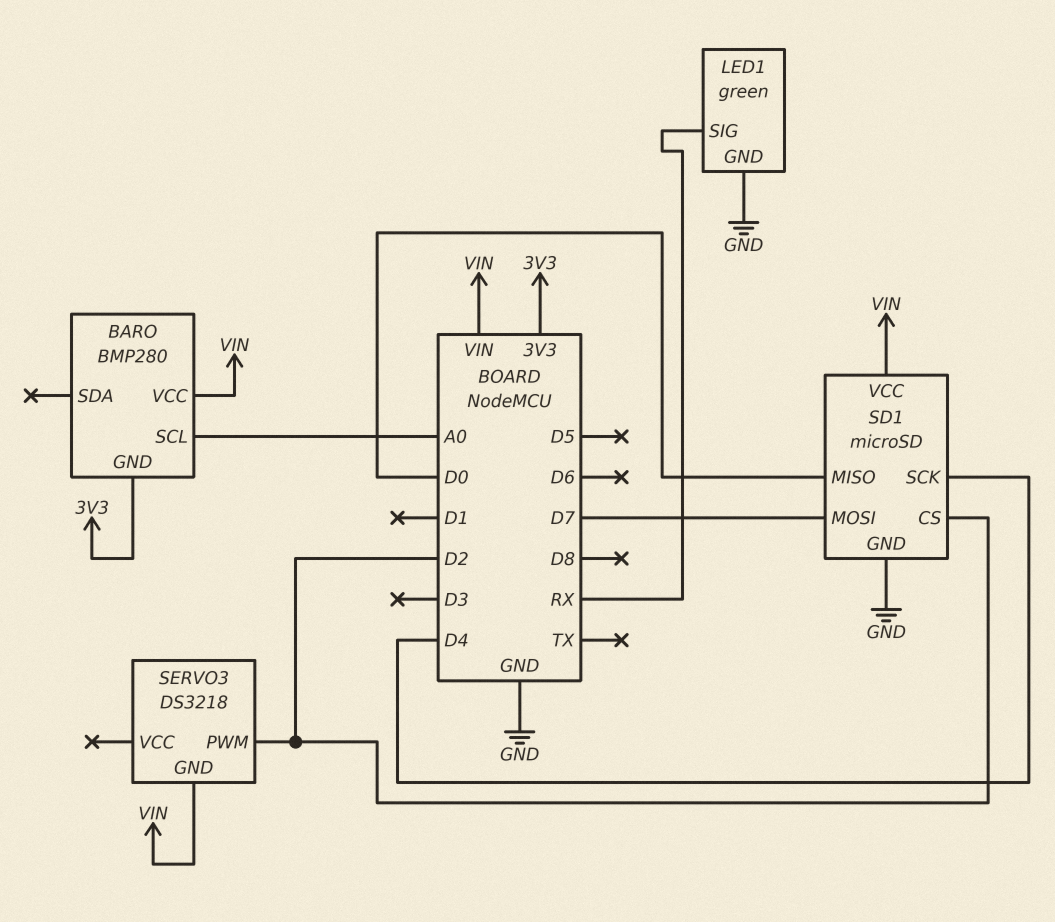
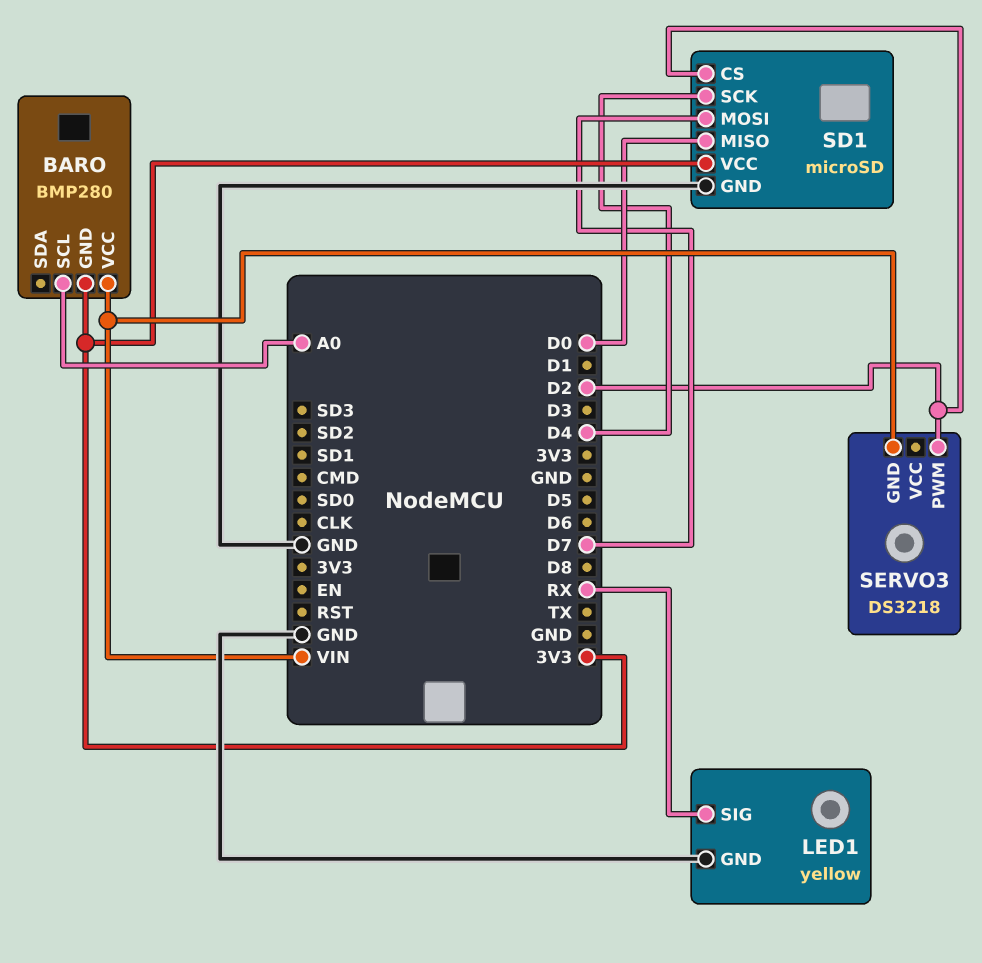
LED1: green -> yellow
SD1 pin VCC: VIN -> 3V3

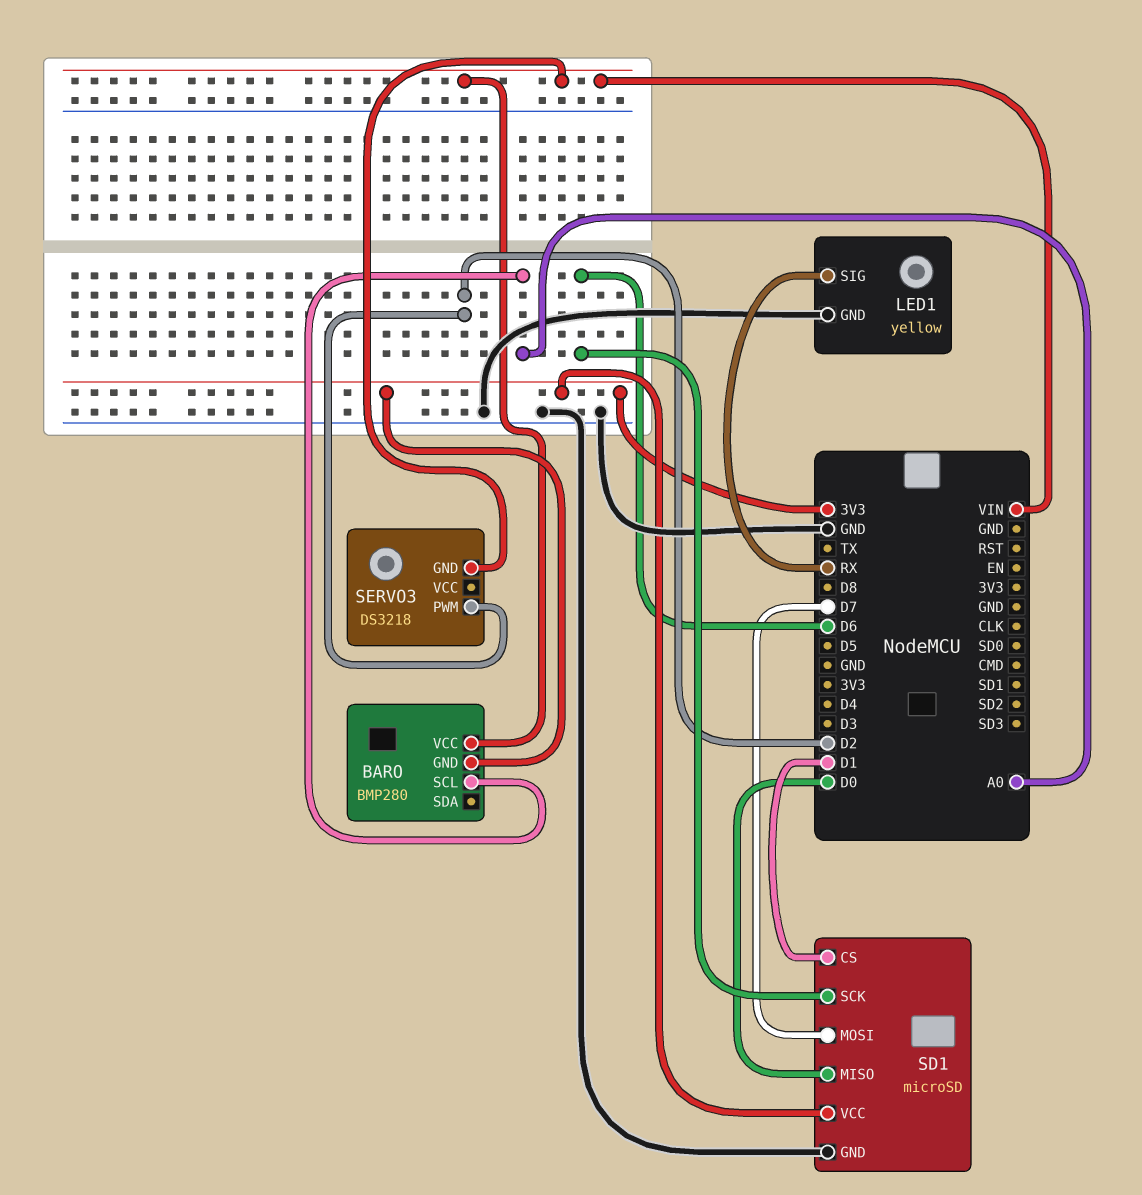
SD1 pin CS: D2 -> D1
SD1 pin SCK: D4 -> D6

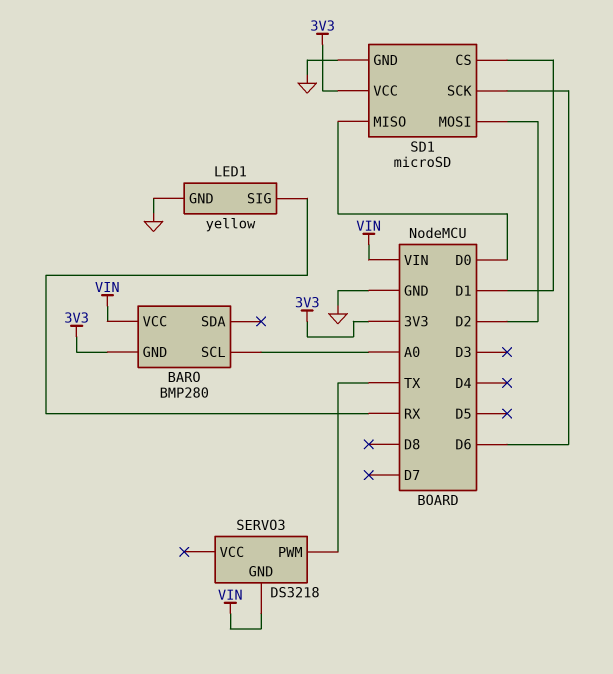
SD1 pin MOSI: D7 -> D2
SERVO3 pin PWM: D2 -> TX

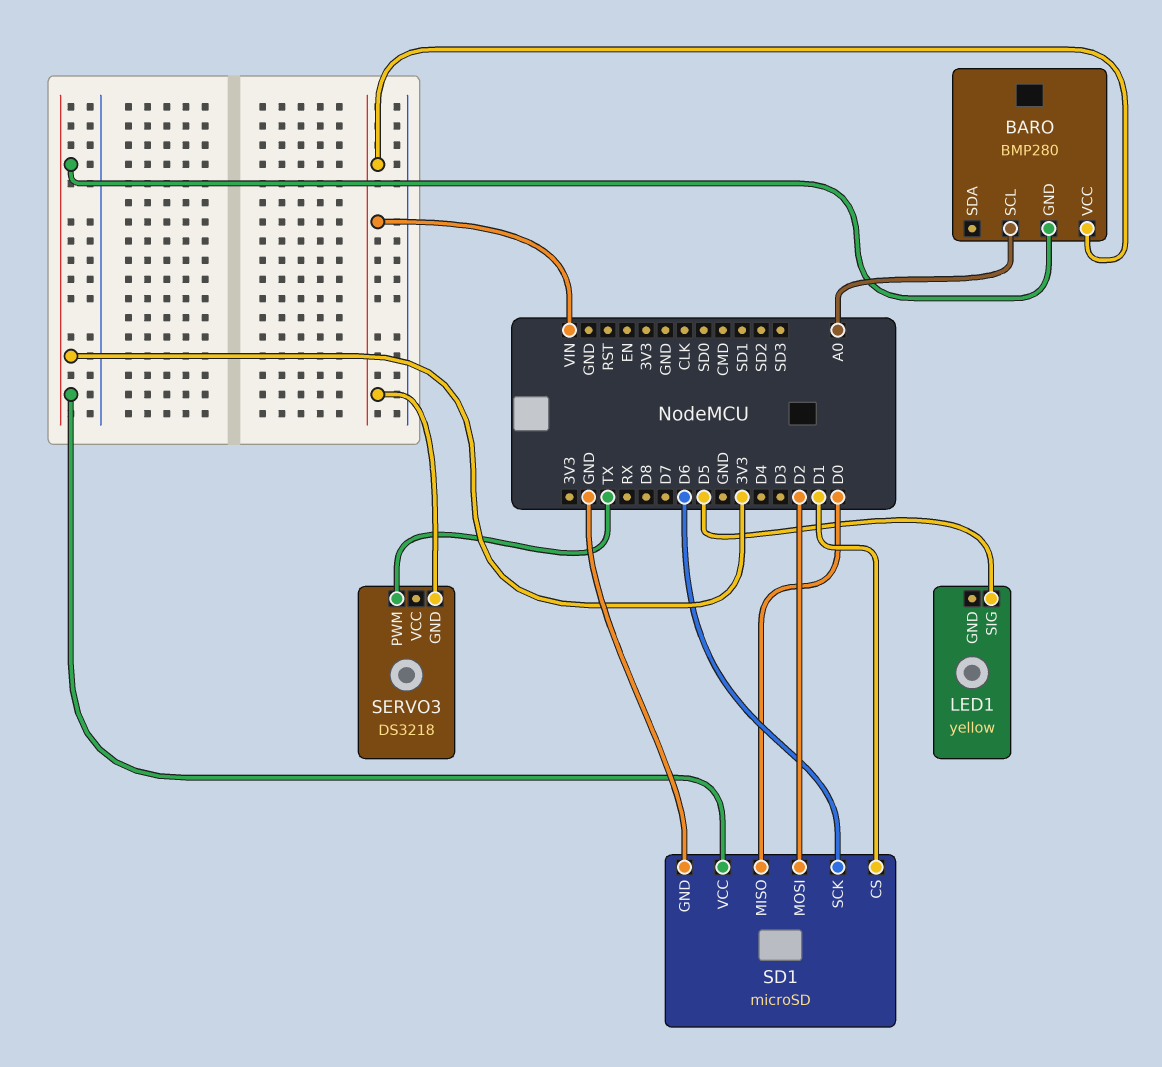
LED1 pin GND: GND -> none
LED1 pin SIG: RX -> D5

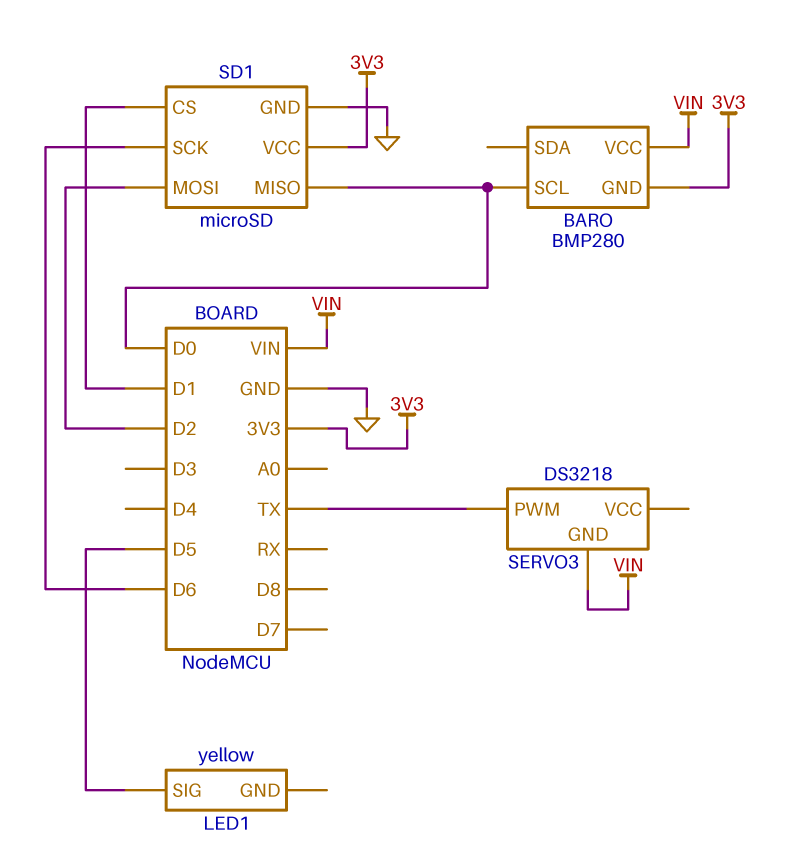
BARO pin SCL: A0 -> D0

